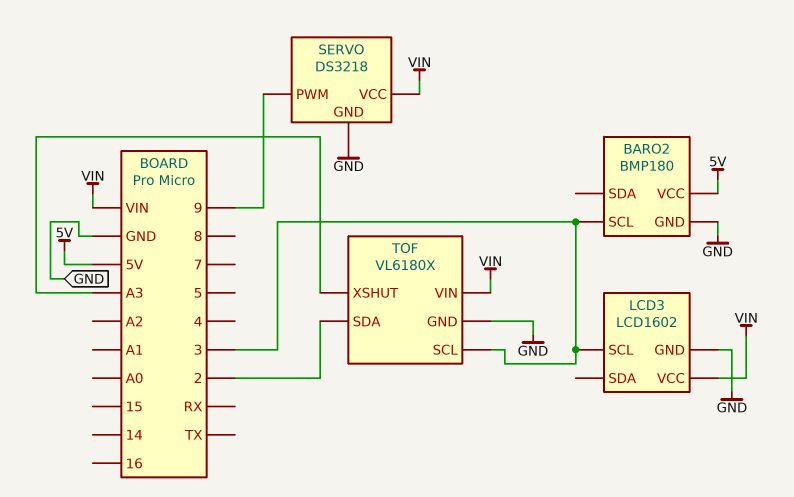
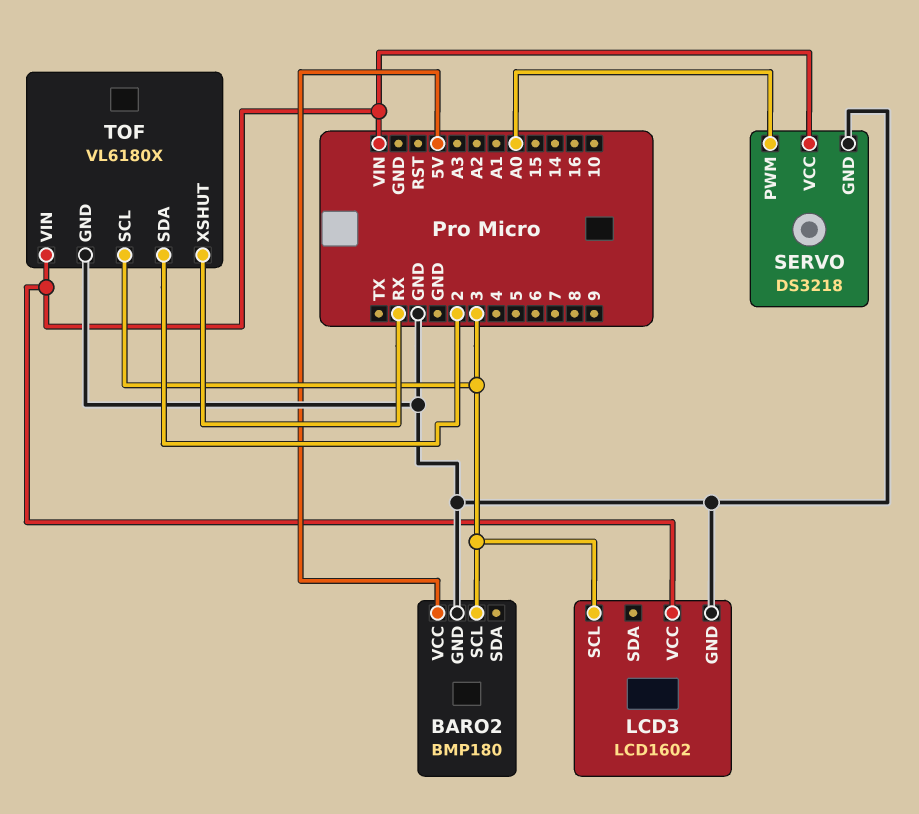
SERVO pin PWM: 9 -> A0
TOF pin XSHUT: A3 -> RX

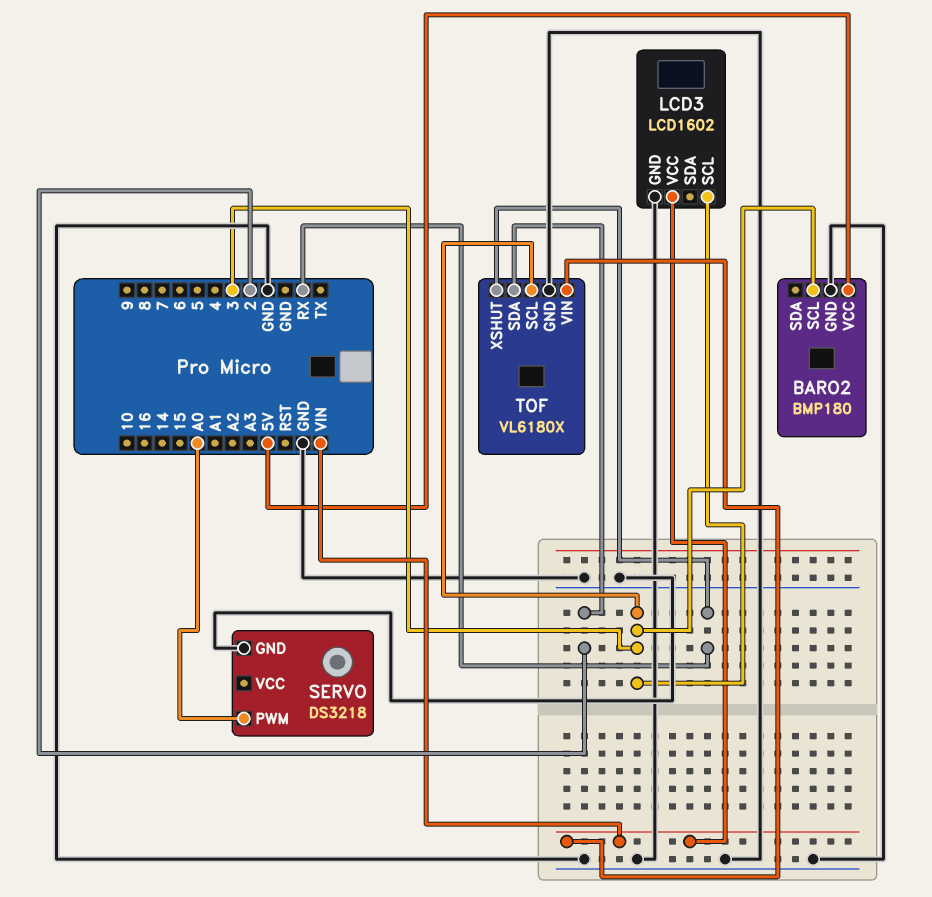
SERVO pin VCC: VIN -> none

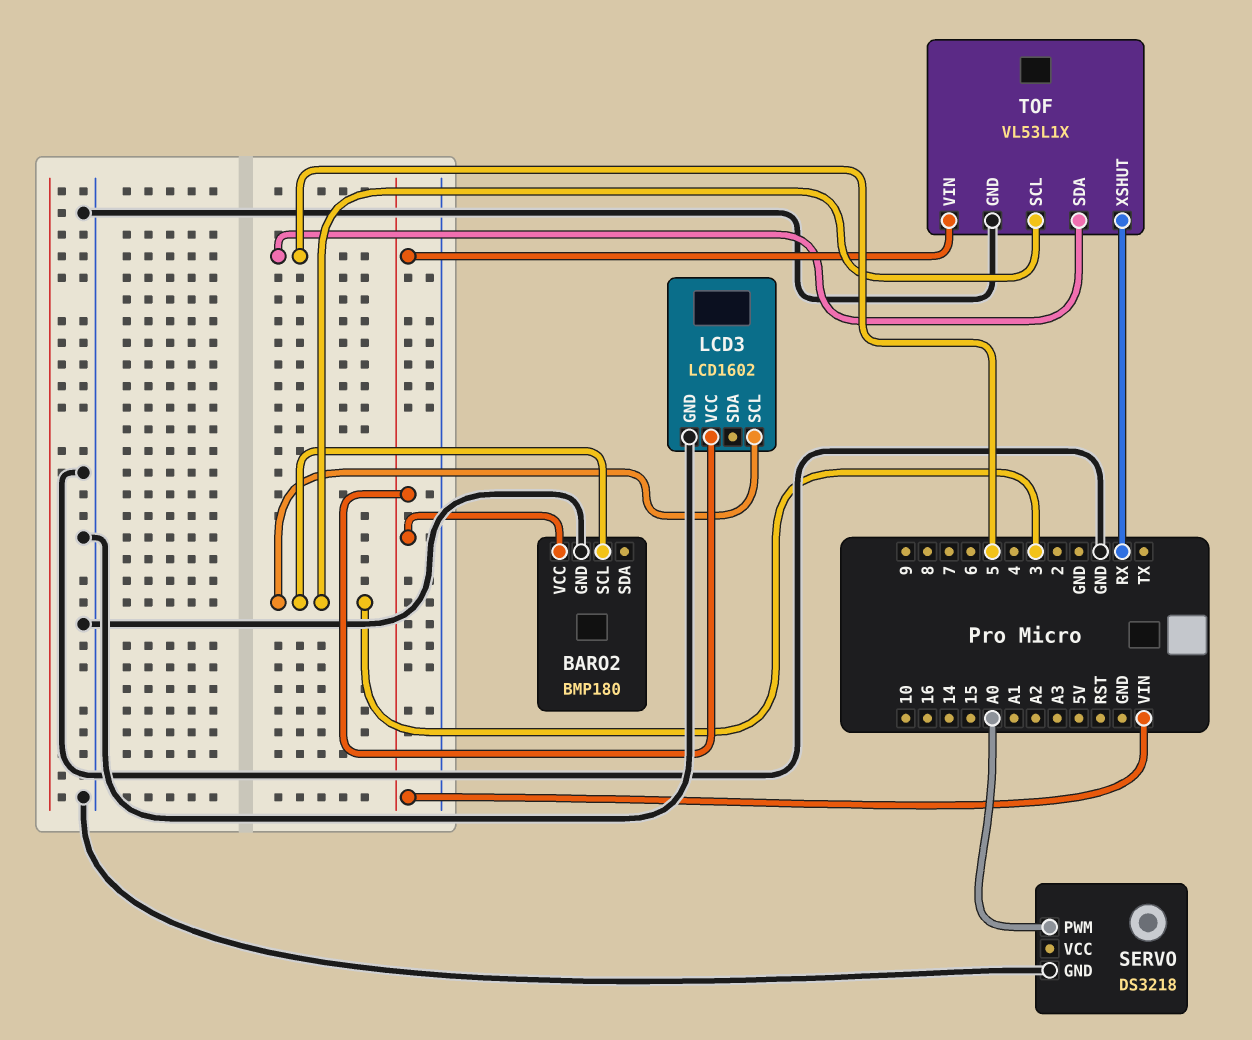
BARO2 pin VCC: 5V -> VIN
TOF: VL6180X -> VL53L1X
TOF pin SDA: 2 -> 5

